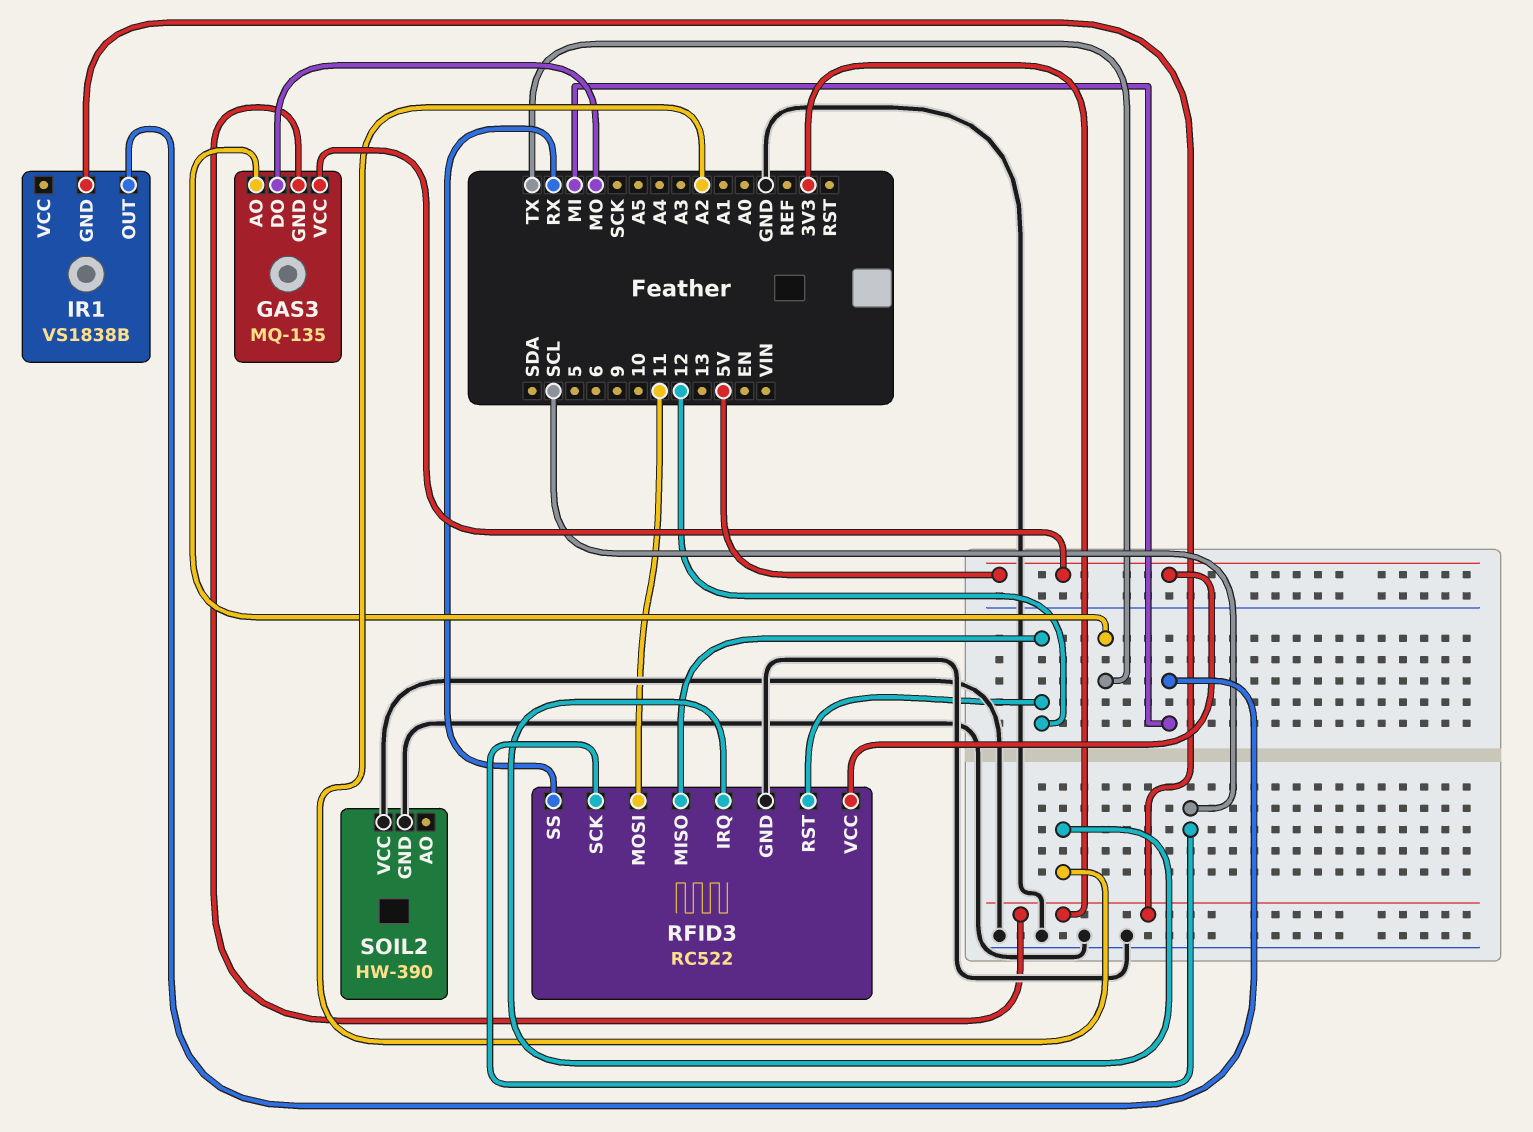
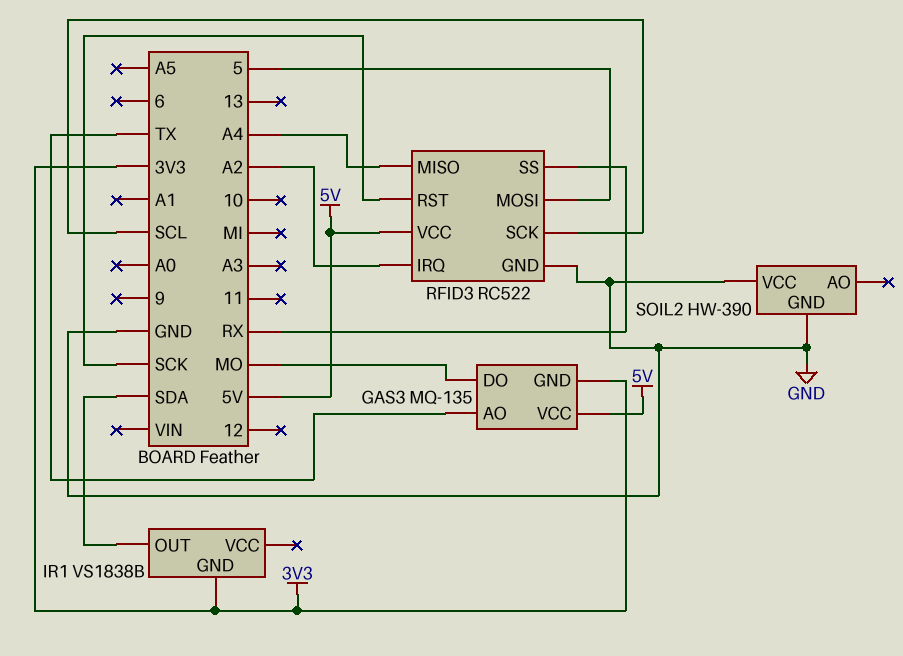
IR1 pin OUT: MI -> SDA
RFID3 pin MISO: 12 -> A4
RFID3 pin MOSI: 11 -> 5
RFID3 pin RST: 12 -> SCK

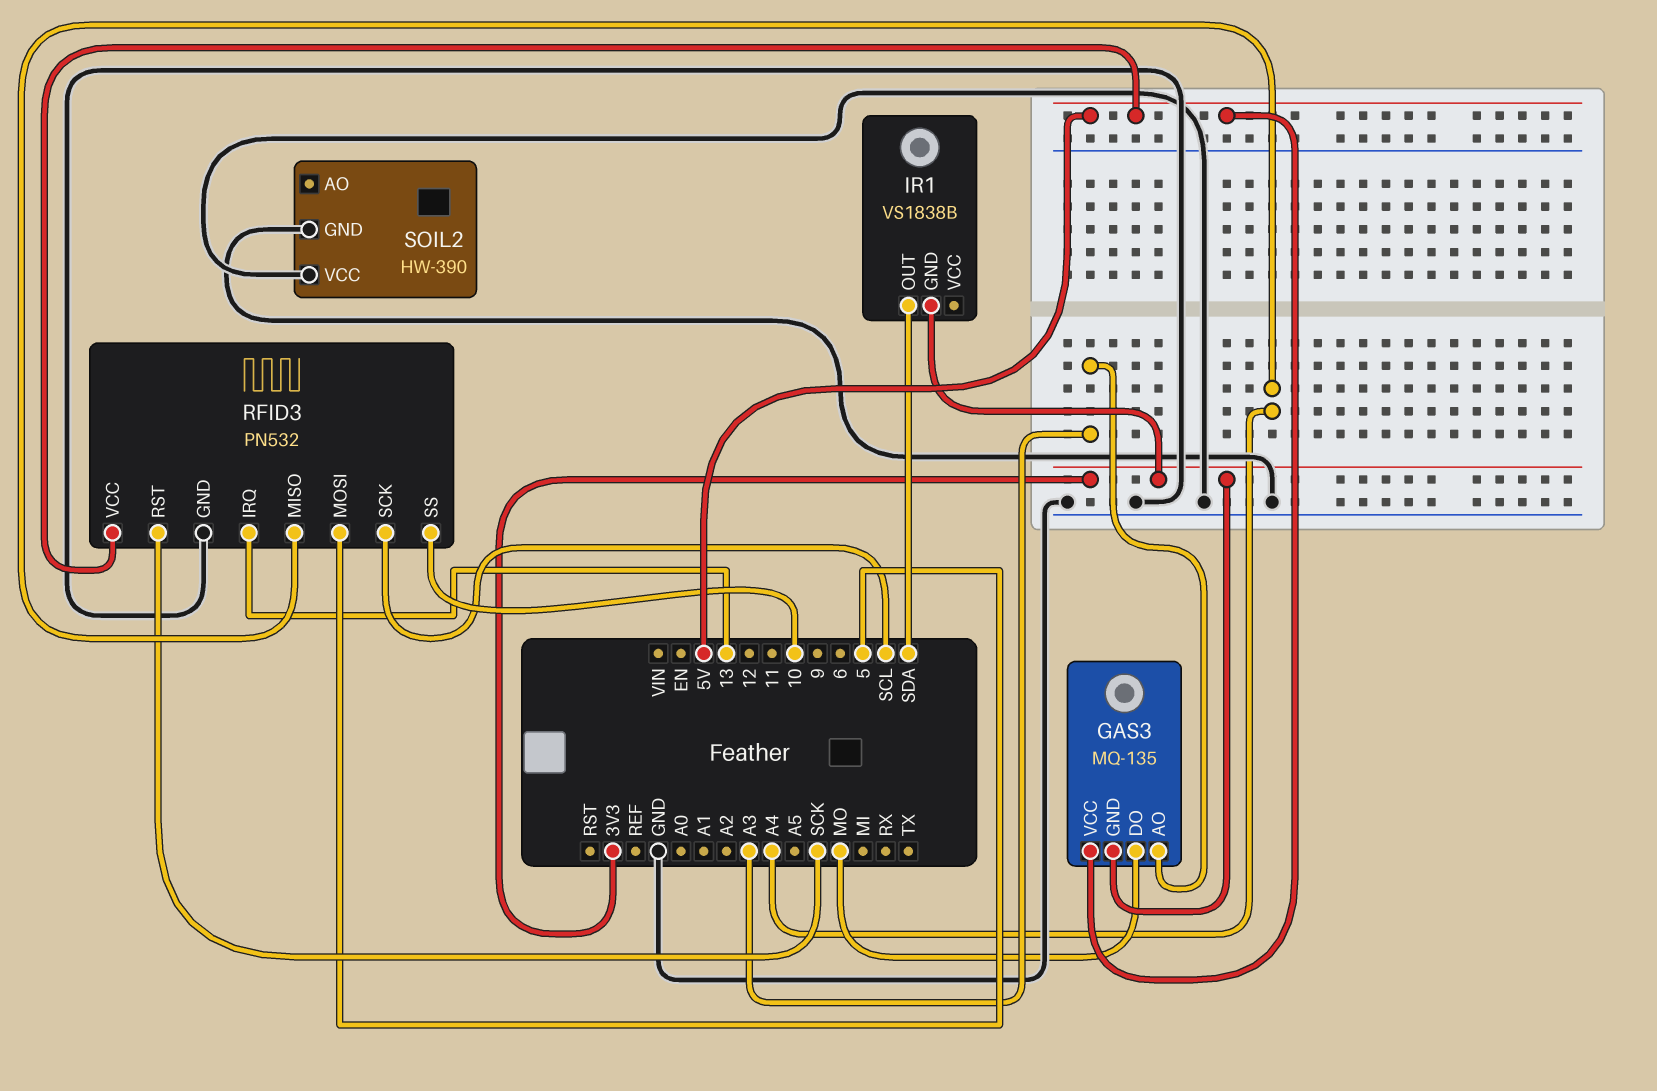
GAS3 pin AO: TX -> A3
RFID3: RC522 -> PN532
RFID3 pin IRQ: A2 -> 13
RFID3 pin SS: RX -> 10

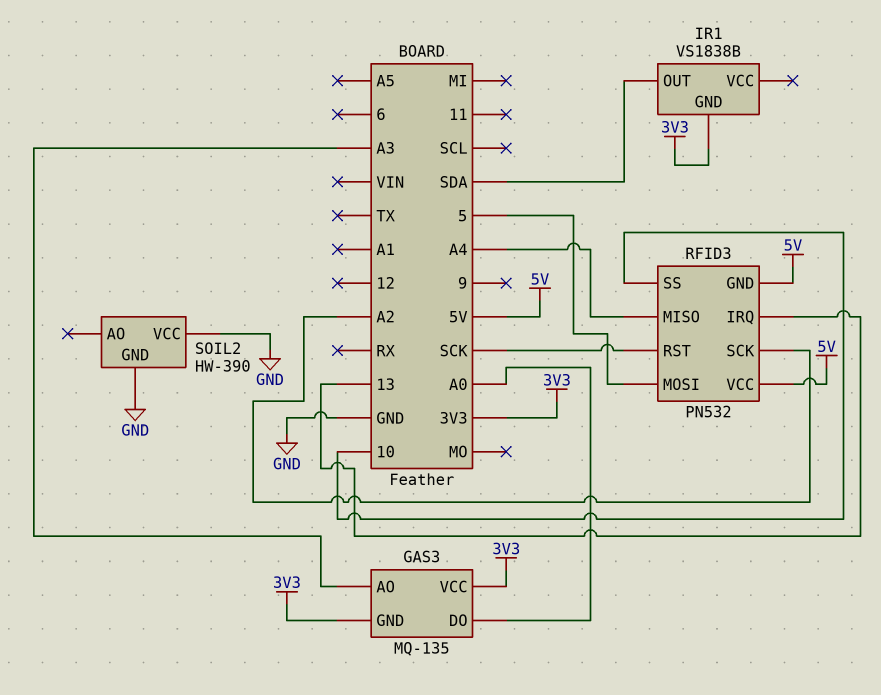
GAS3 pin DO: MO -> A0
GAS3 pin VCC: 5V -> 3V3
RFID3 pin GND: GND -> 5V
RFID3 pin SCK: SCL -> A2

